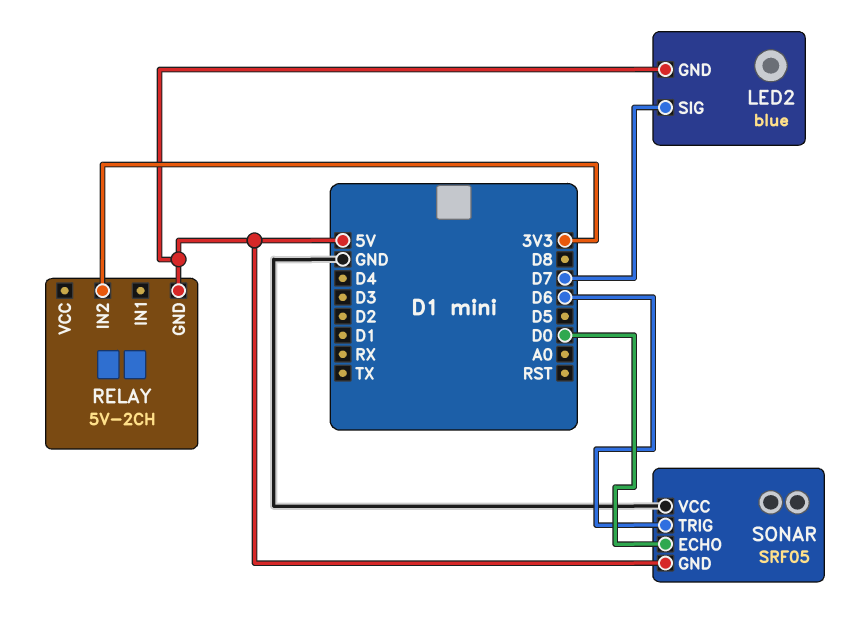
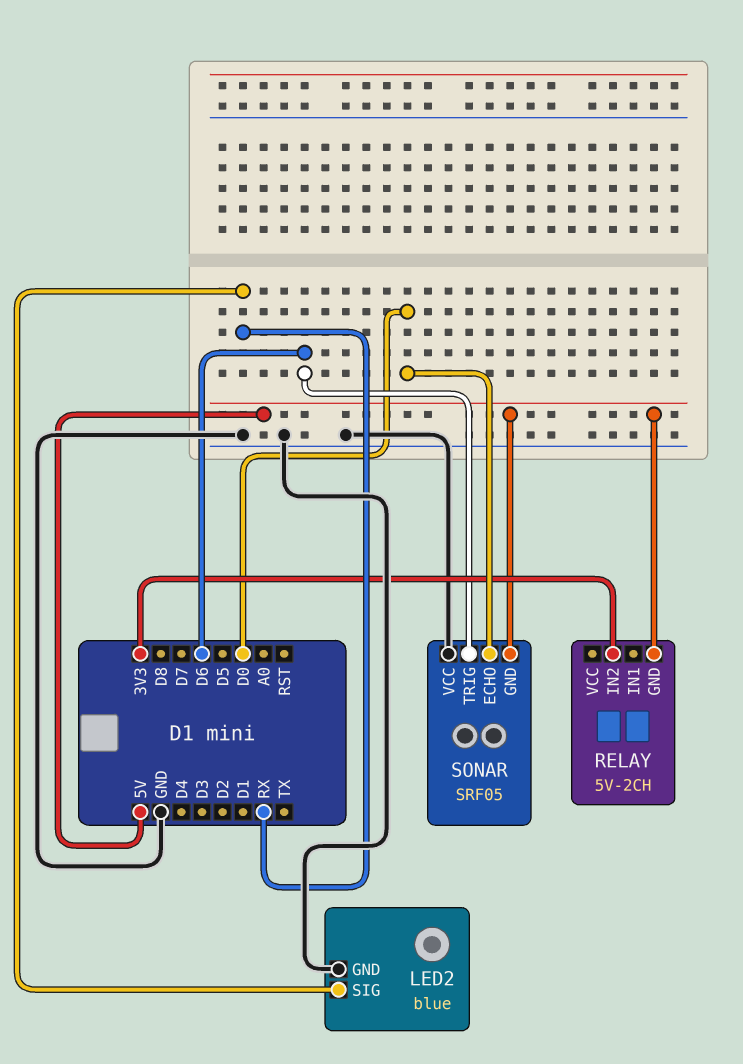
LED2 pin GND: 5V -> GND
LED2 pin SIG: D7 -> RX

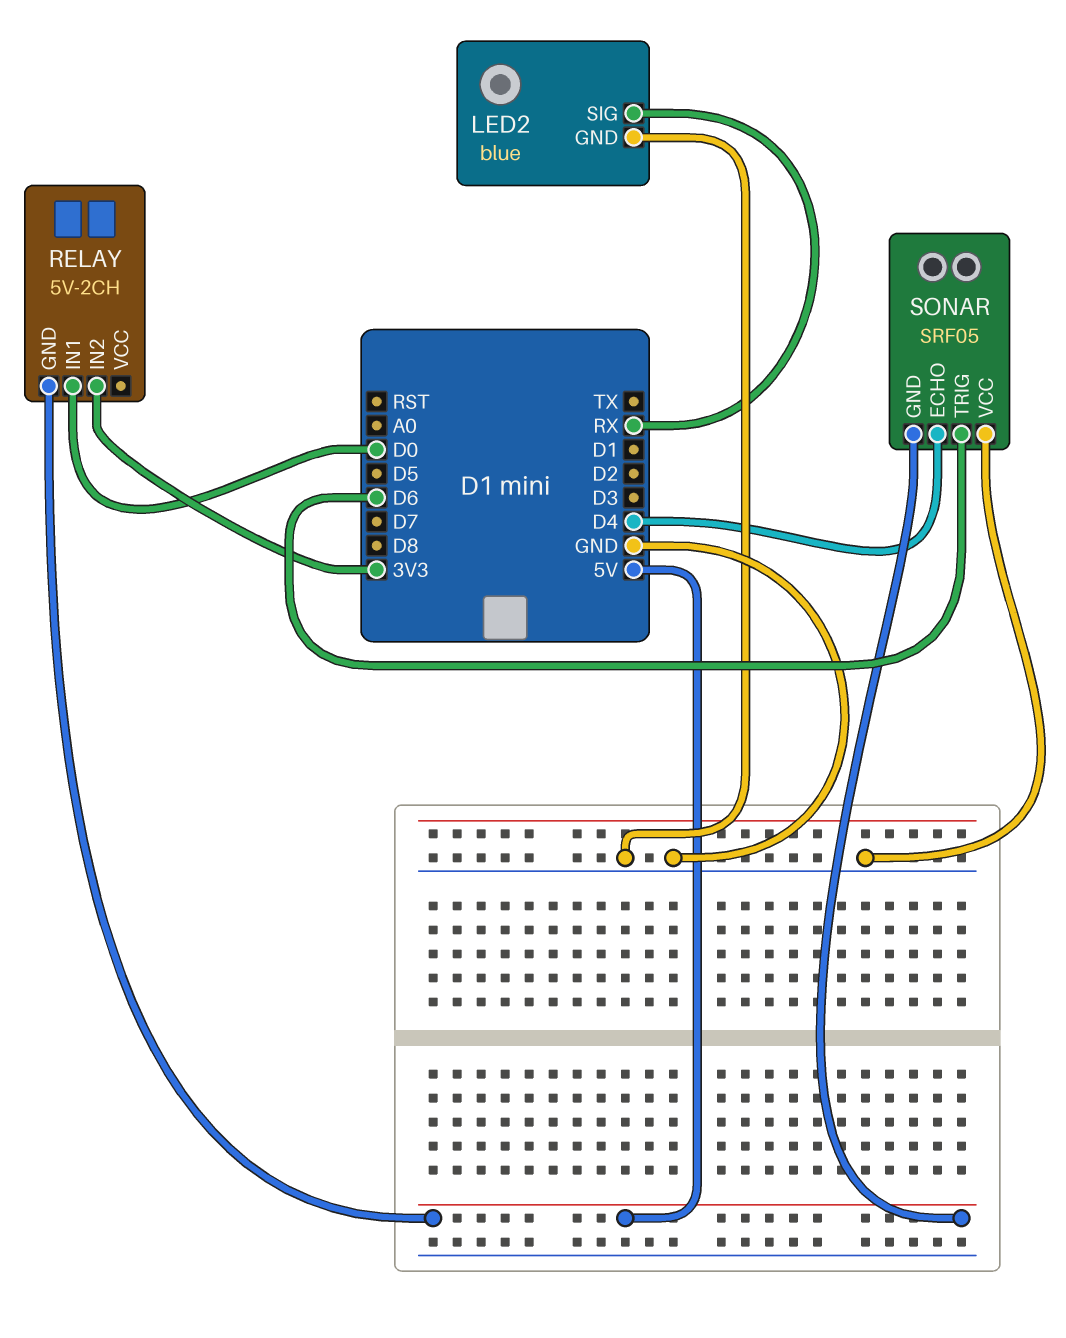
RELAY pin IN1: none -> D0
SONAR pin ECHO: D0 -> D4

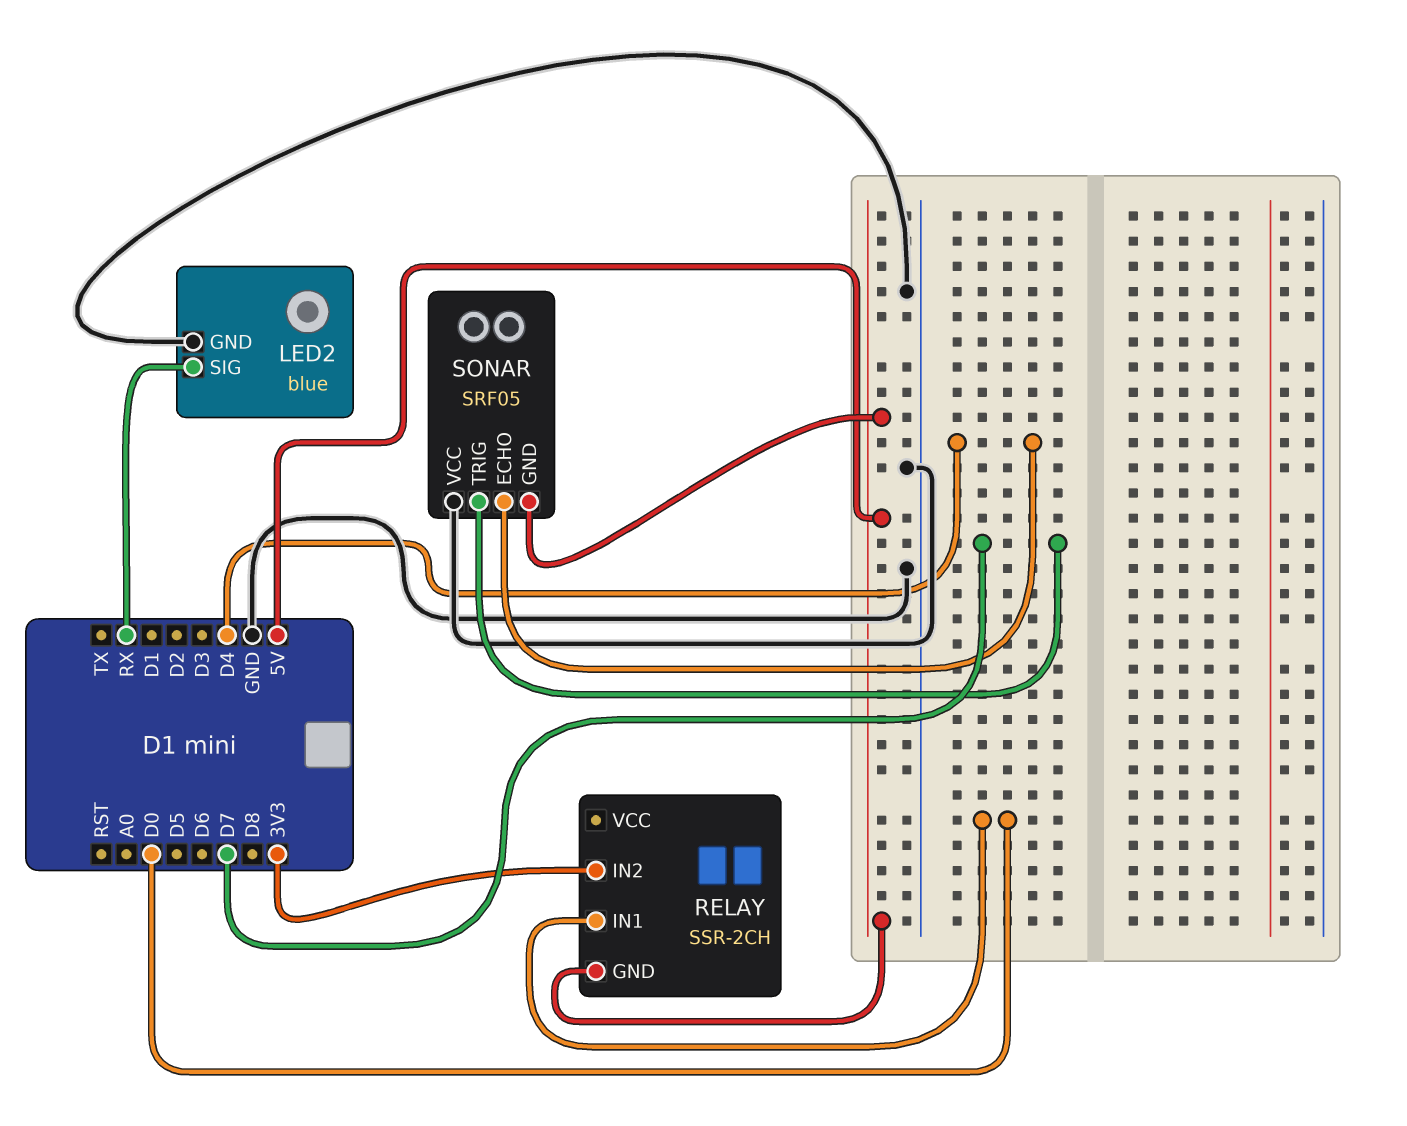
RELAY: 5V-2CH -> SSR-2CH
SONAR pin TRIG: D6 -> D7

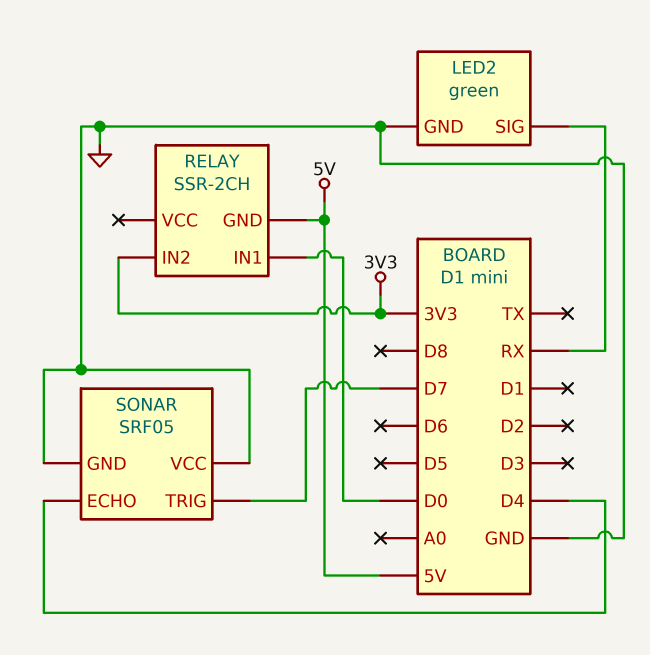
LED2: blue -> green
SONAR pin GND: 5V -> GND

